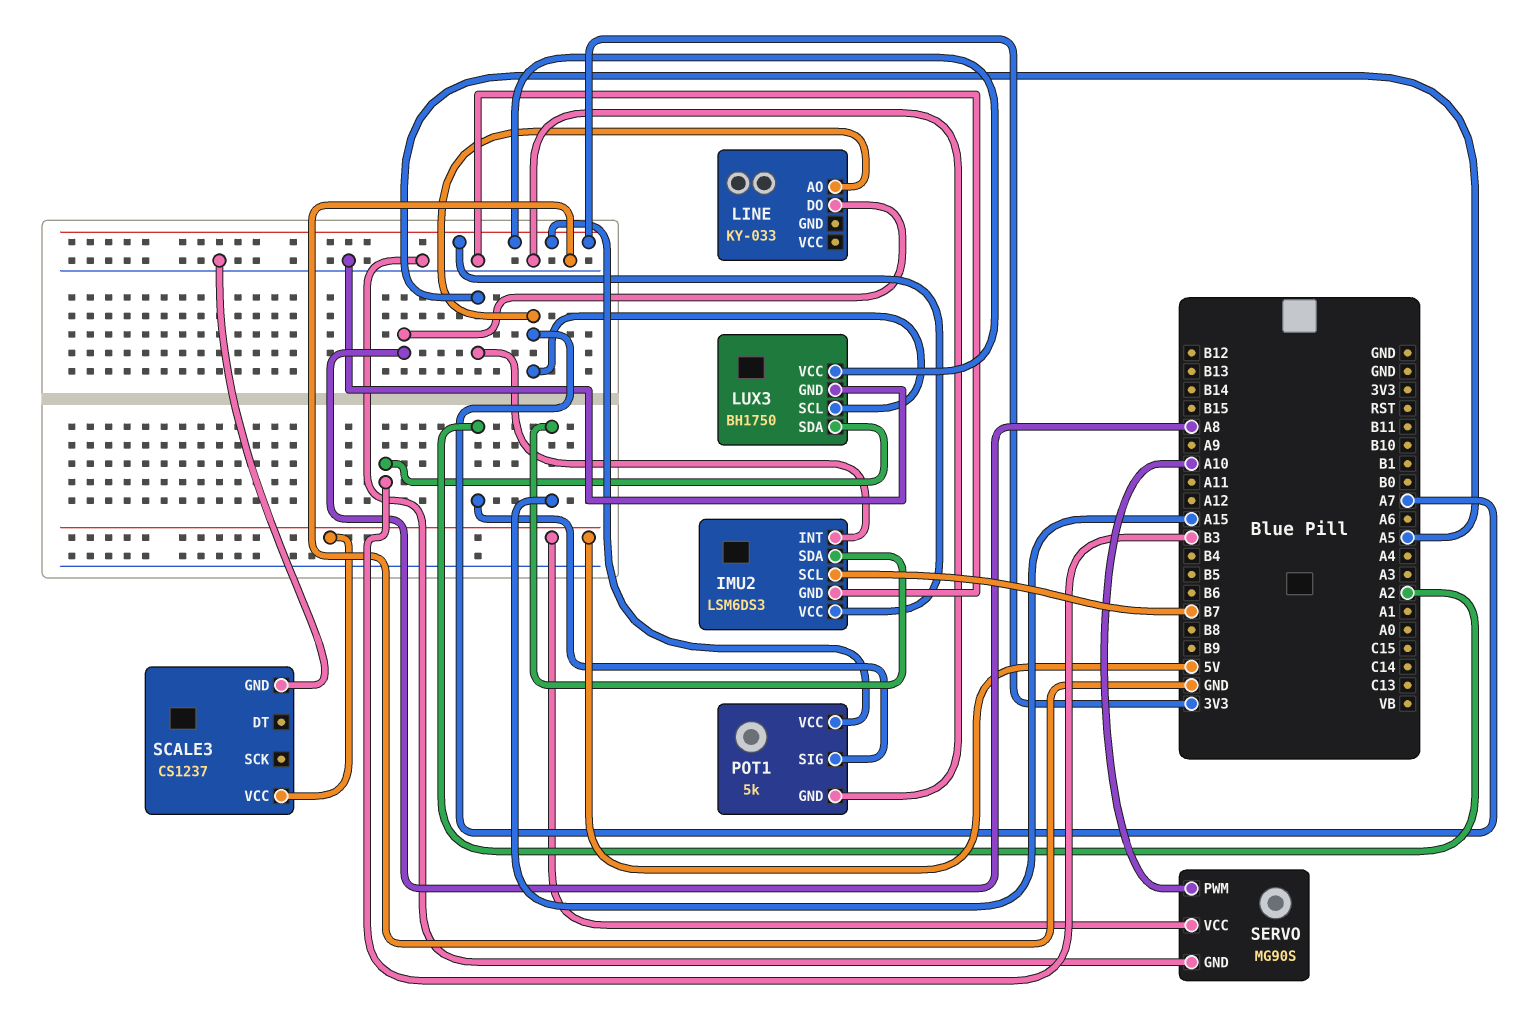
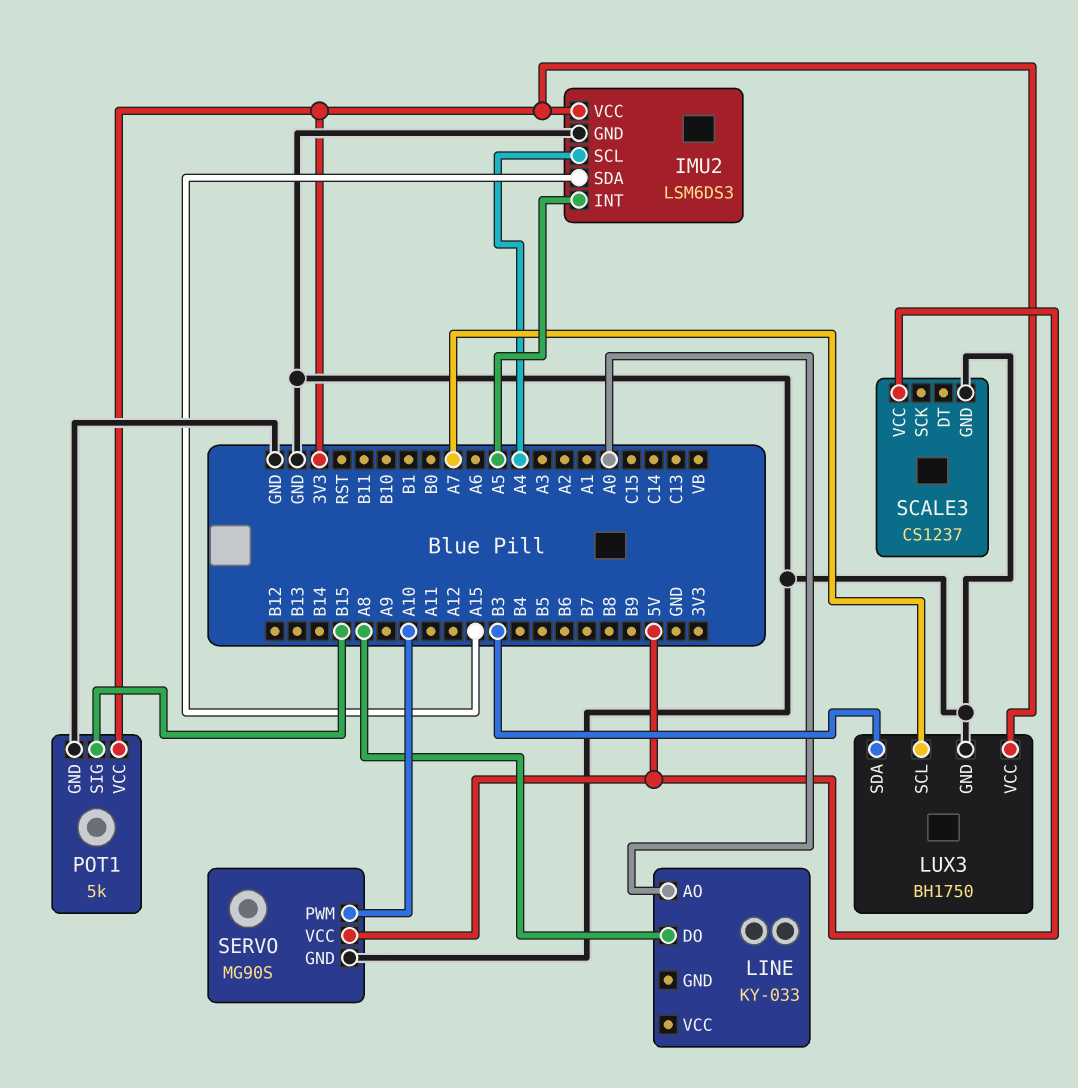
IMU2 pin SCL: B7 -> A4
LINE pin AO: A7 -> A0
POT1 pin SIG: A2 -> B15

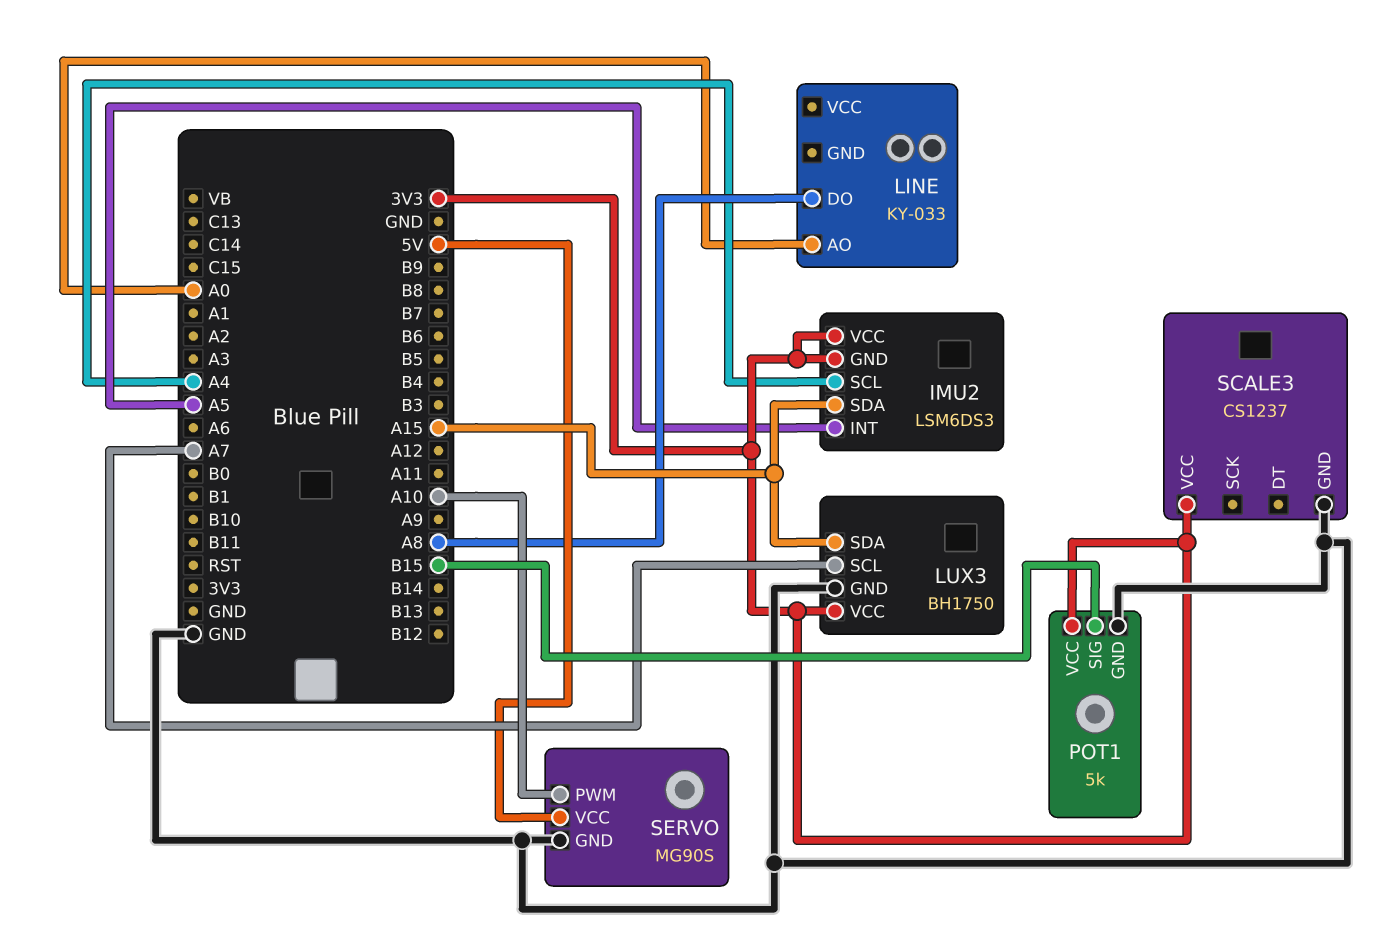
IMU2 pin GND: GND -> 3V3
LUX3 pin SDA: B3 -> A15
SCALE3 pin VCC: 5V -> 3V3

